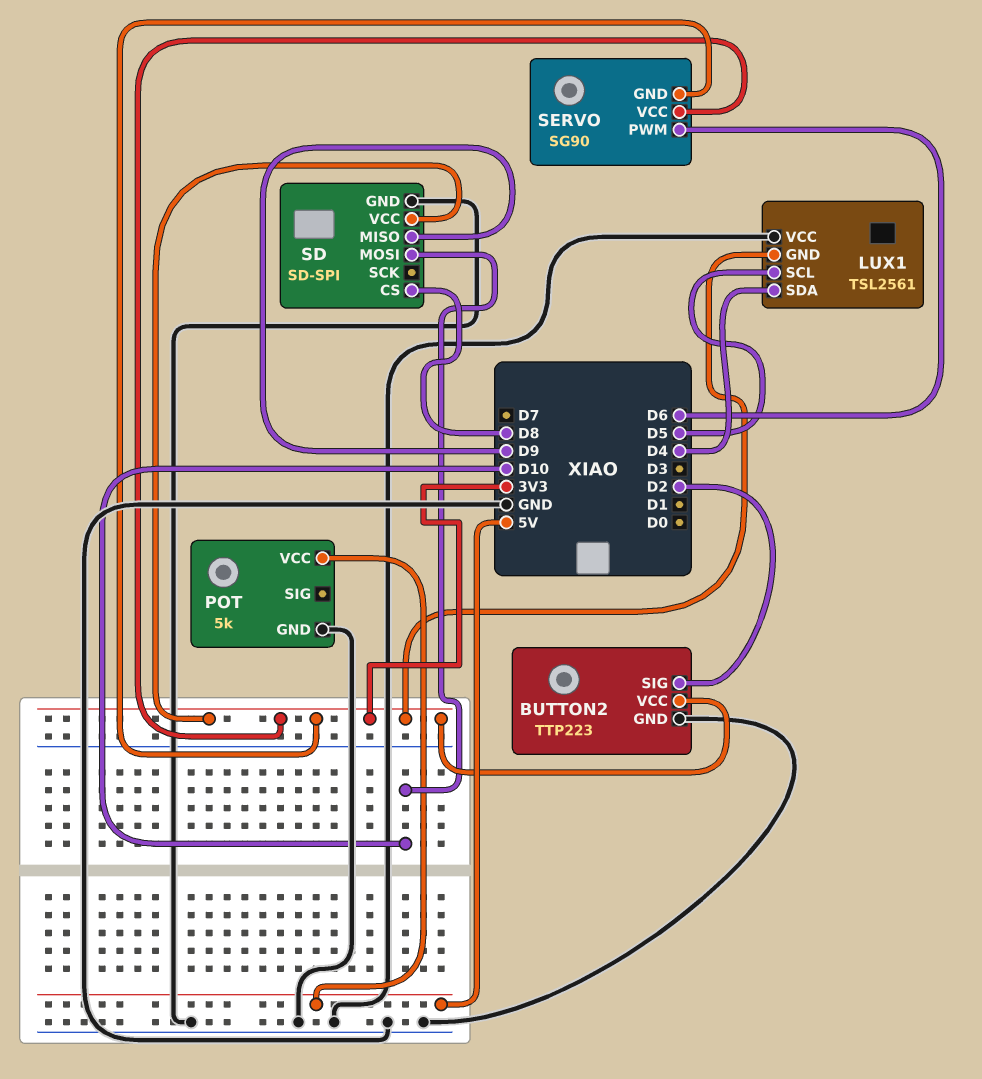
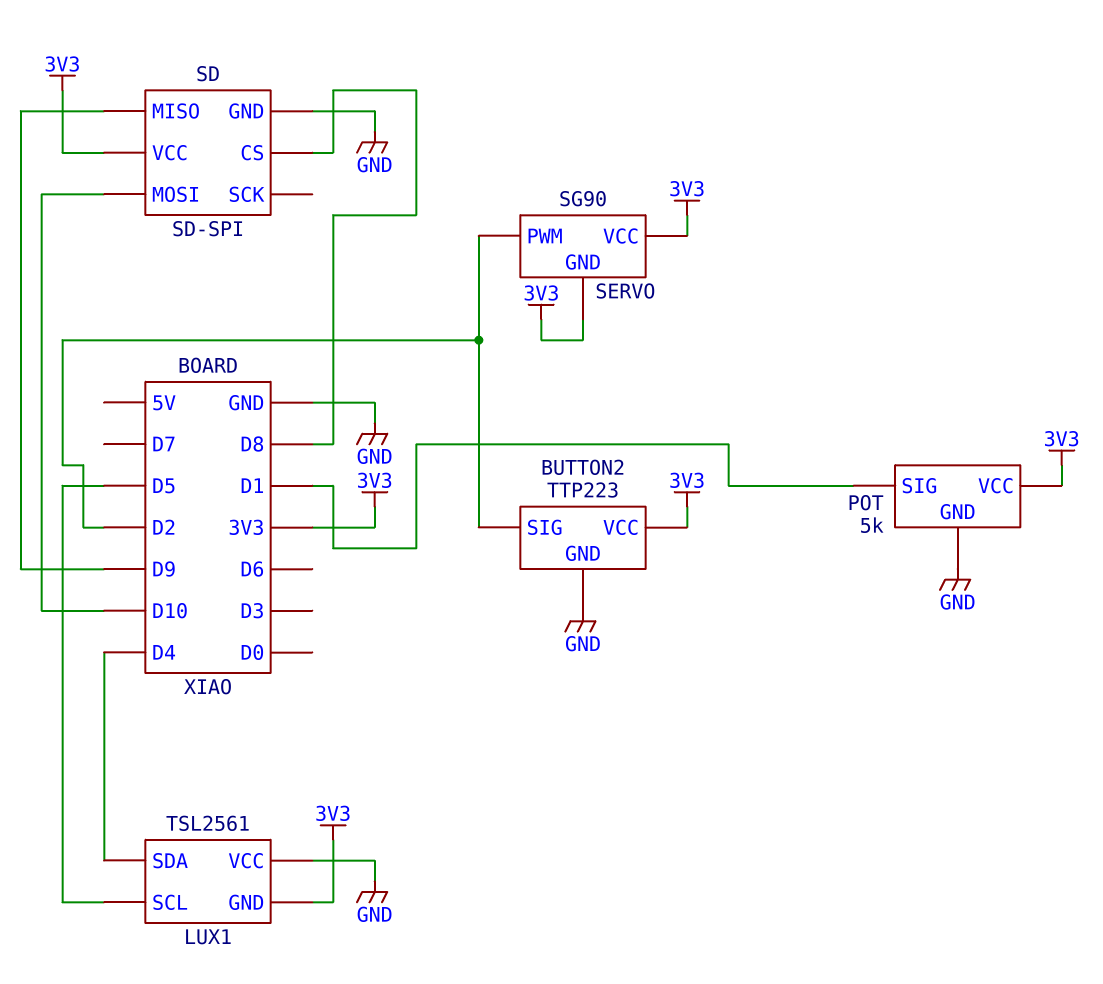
POT pin SIG: none -> D1
POT pin VCC: 5V -> 3V3
SERVO pin PWM: D6 -> D2

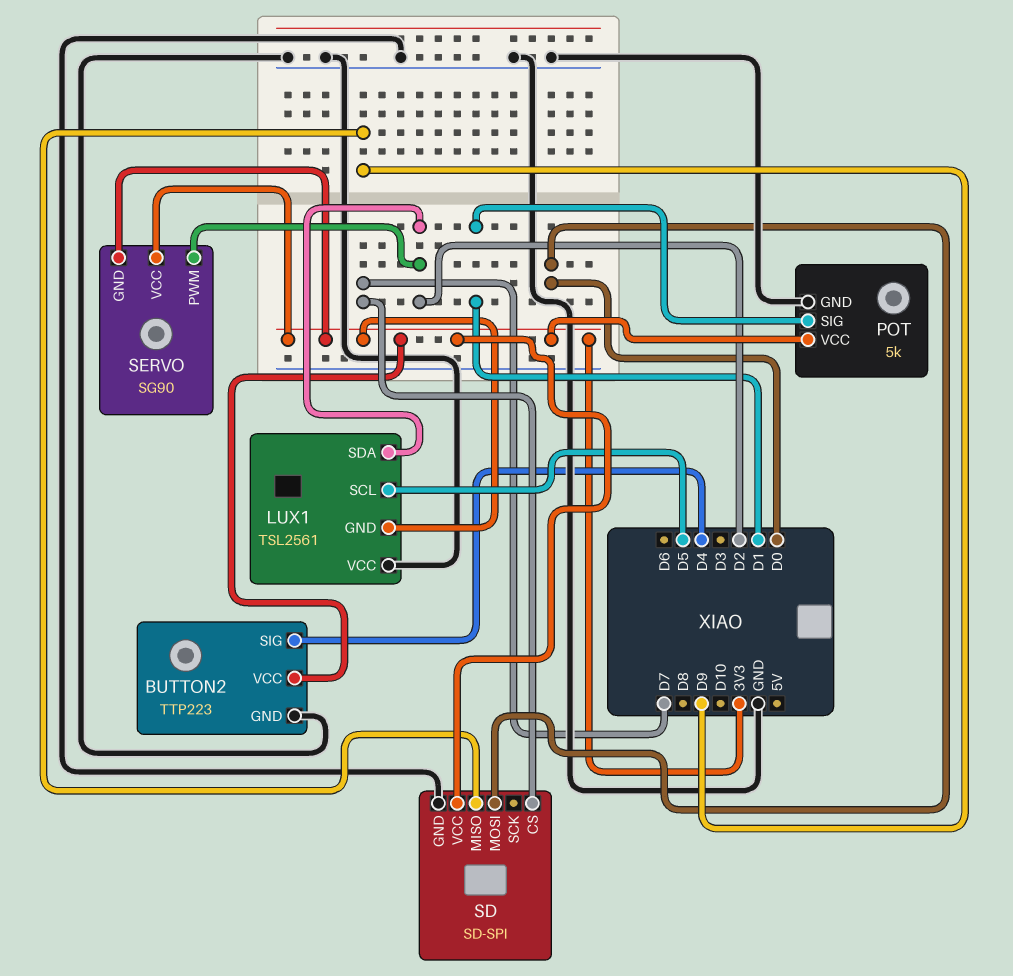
BUTTON2 pin SIG: D2 -> D4
LUX1 pin SDA: D4 -> D2
SD pin CS: D8 -> D7
SD pin MOSI: D10 -> D0

